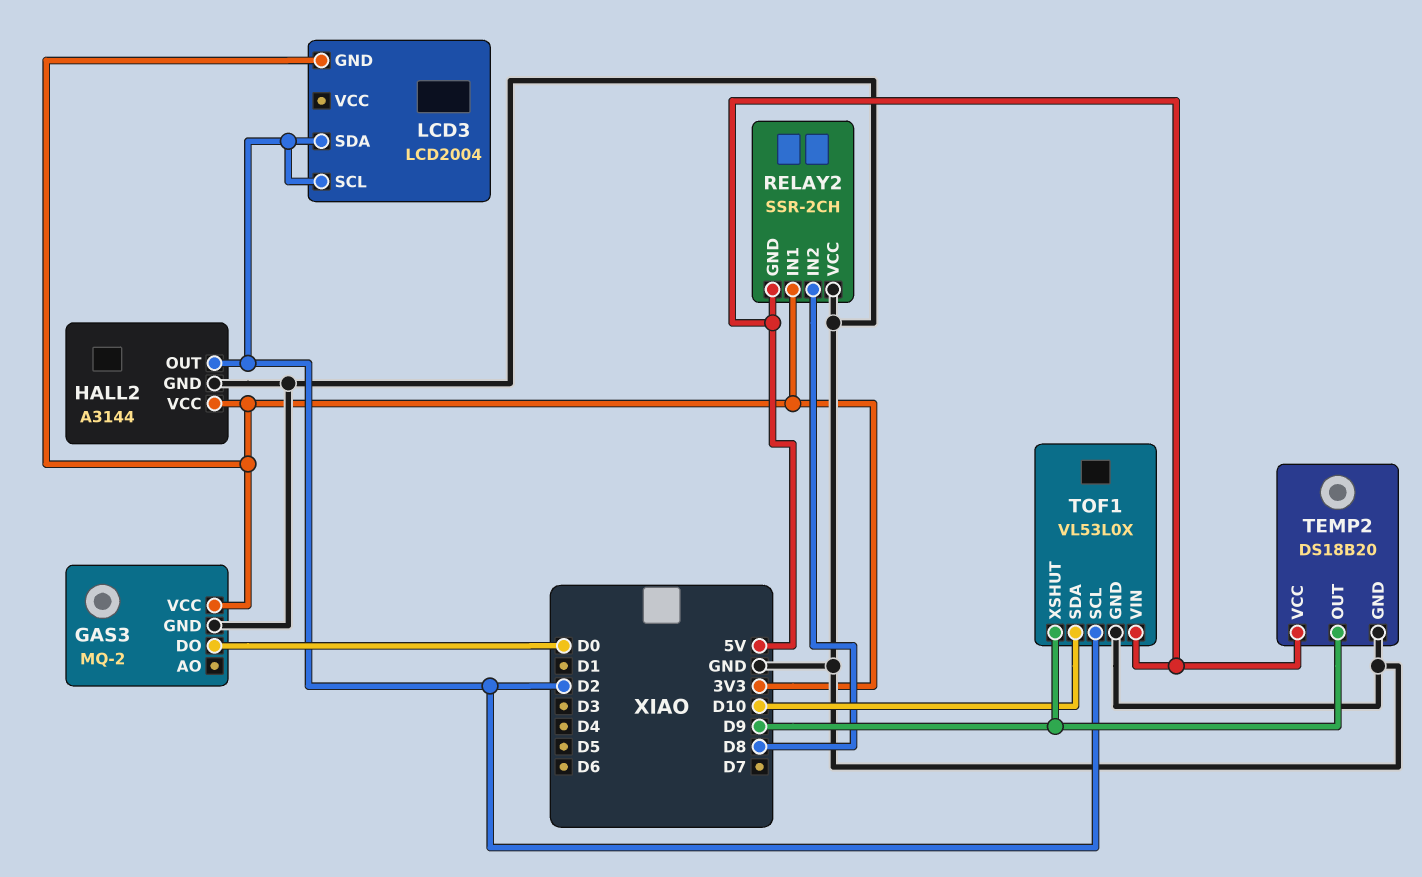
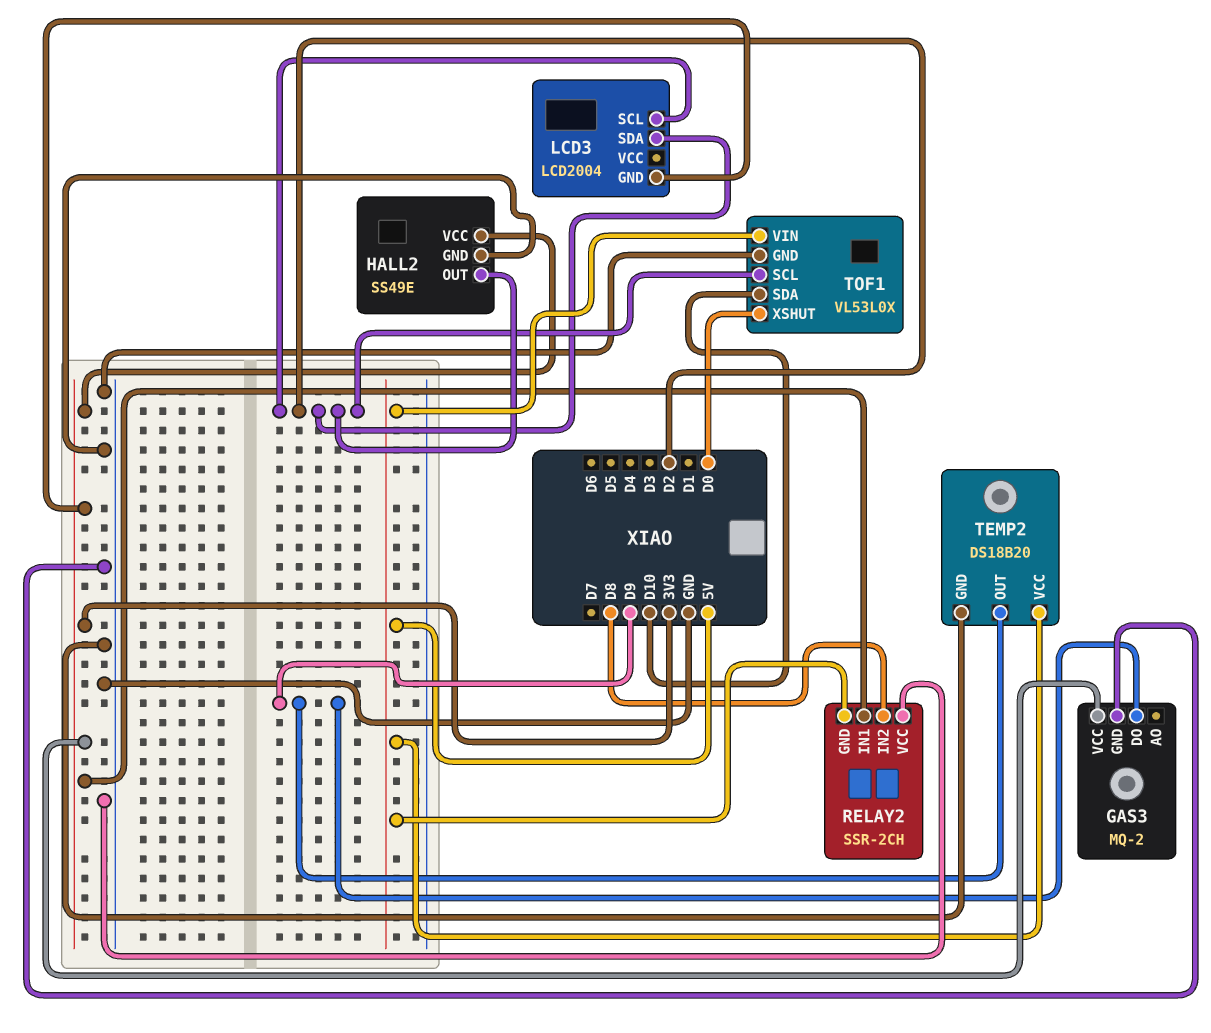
GAS3 pin DO: D0 -> D9
HALL2: A3144 -> SS49E
TOF1 pin XSHUT: D9 -> D0

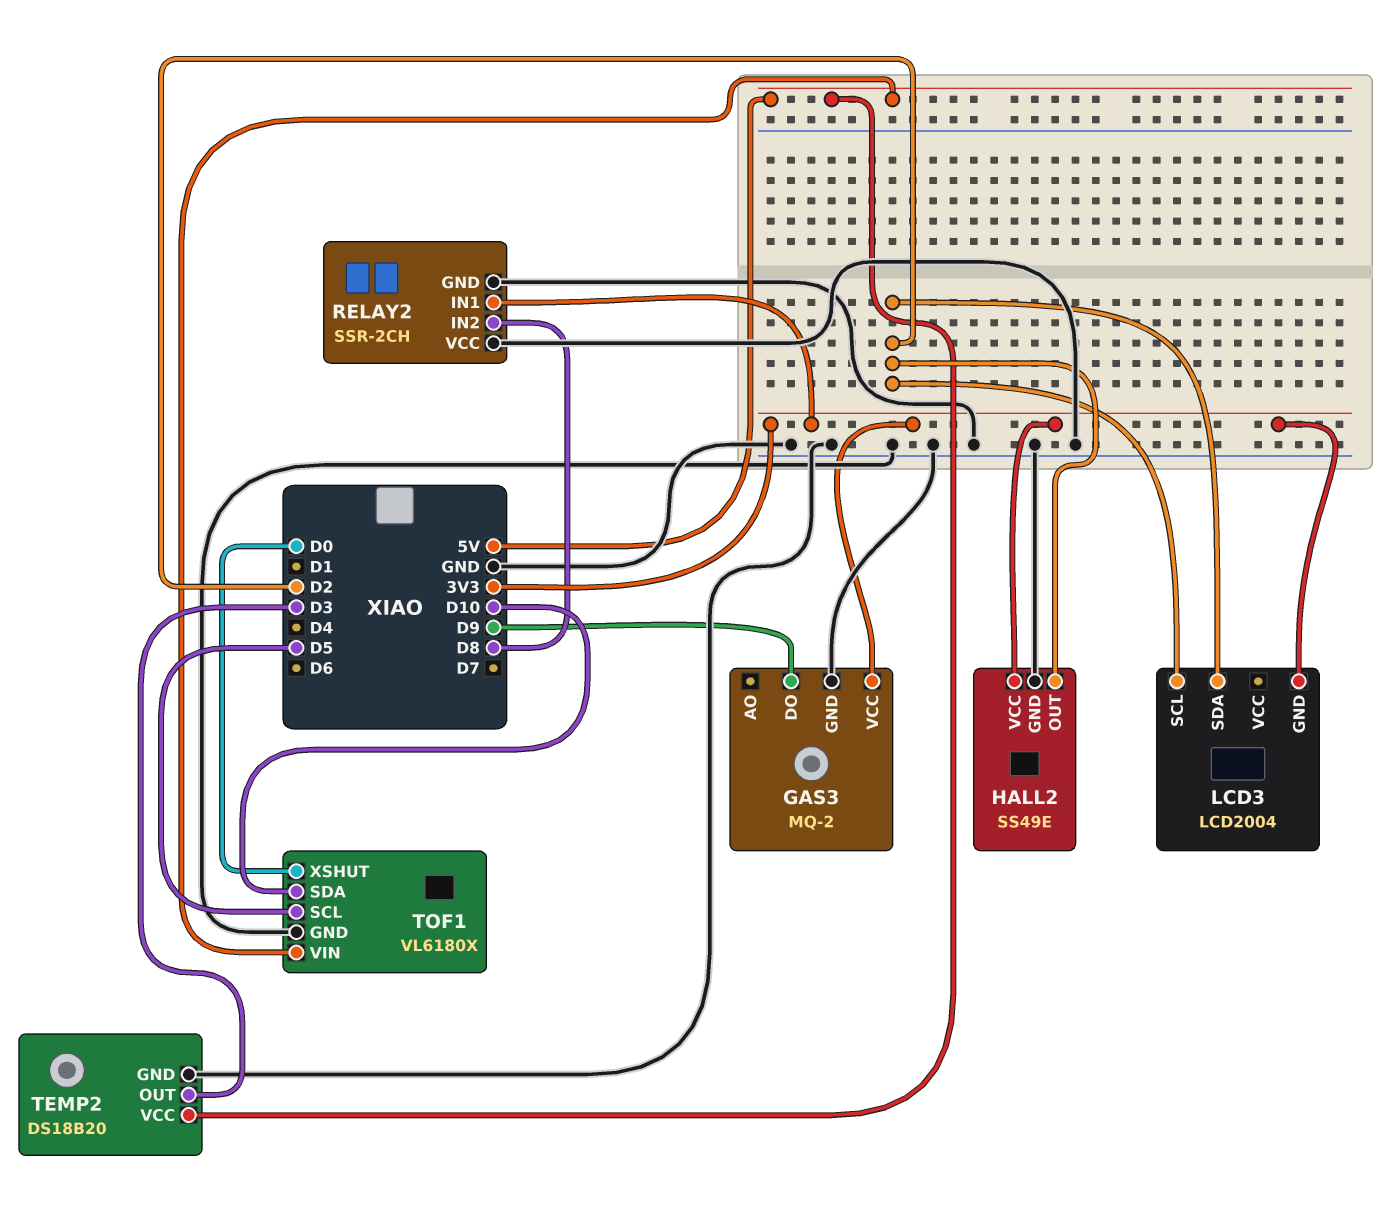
RELAY2 pin GND: 5V -> GND
TEMP2 pin OUT: D9 -> D3
TOF1: VL53L0X -> VL6180X
TOF1 pin SCL: D2 -> D5

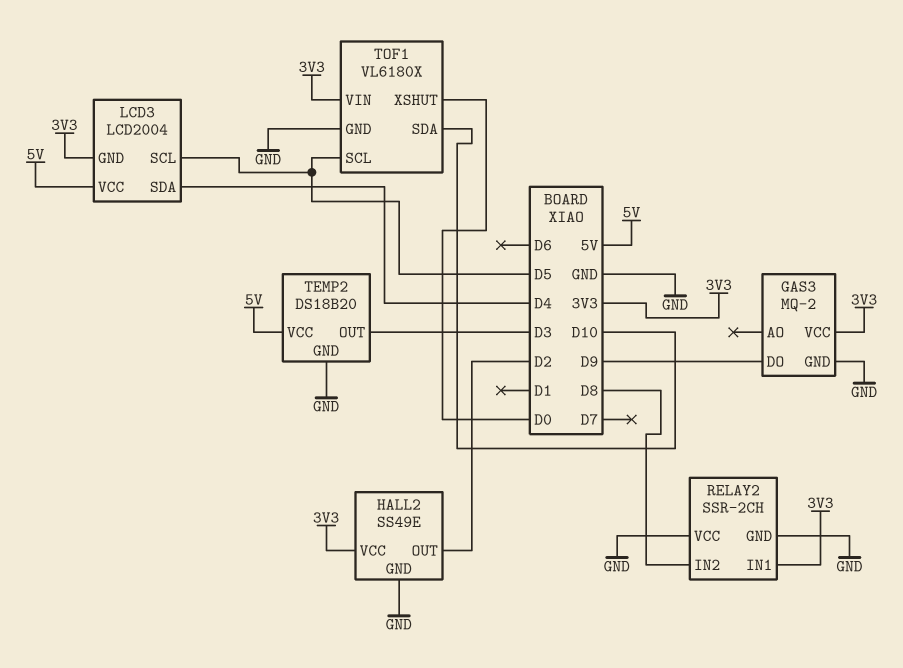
LCD3 pin SCL: D2 -> D5
LCD3 pin SDA: D2 -> D4
LCD3 pin VCC: none -> 5V
TOF1 pin VIN: 5V -> 3V3

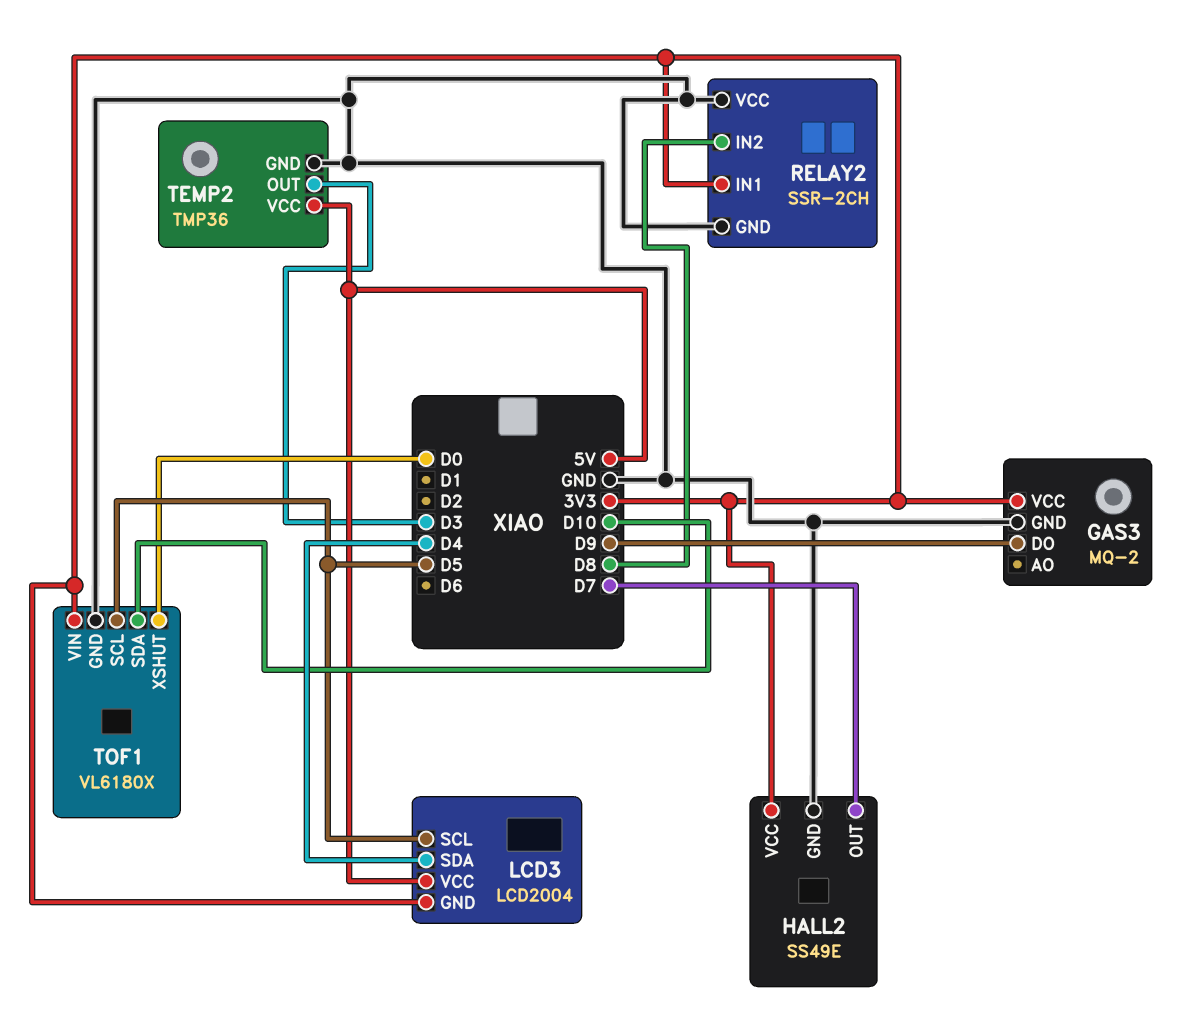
HALL2 pin OUT: D2 -> D7
TEMP2: DS18B20 -> TMP36

